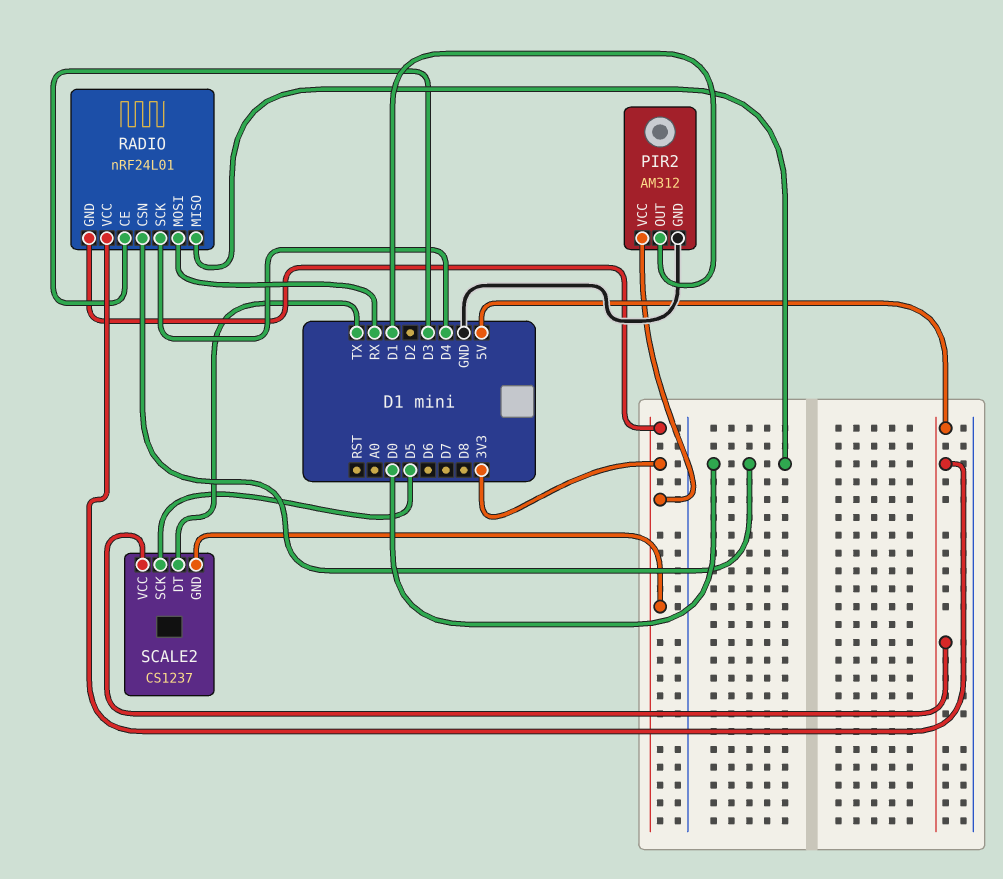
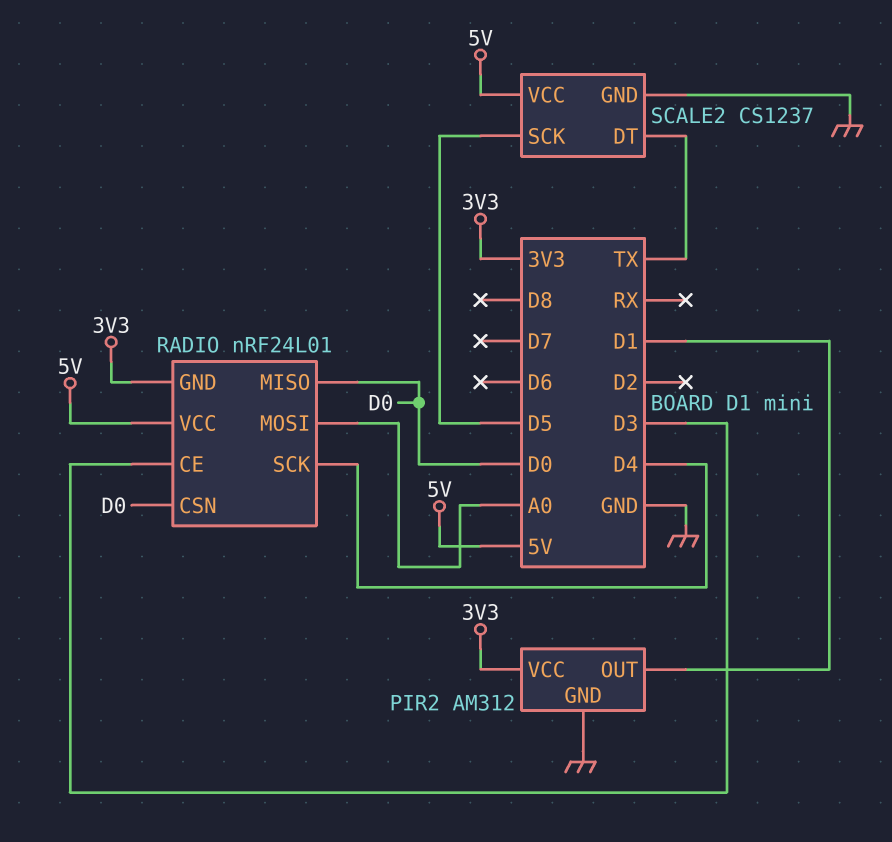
RADIO pin MOSI: RX -> A0
SCALE2 pin GND: 3V3 -> GND

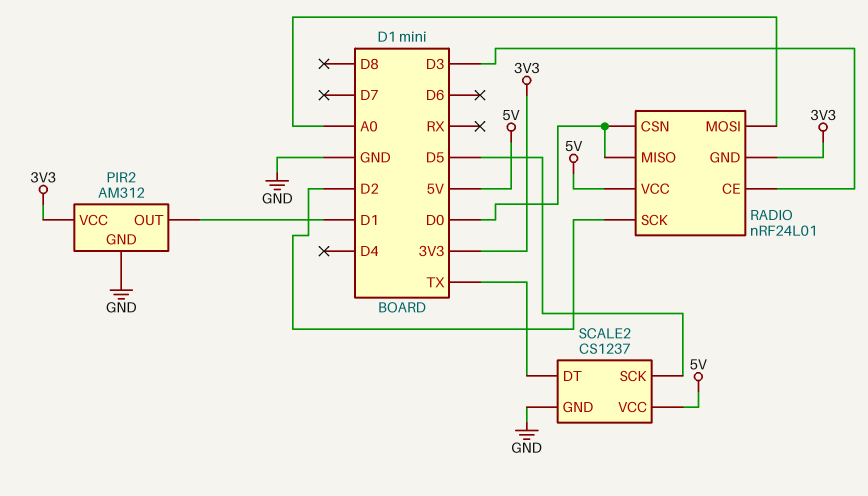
RADIO pin SCK: D4 -> D2

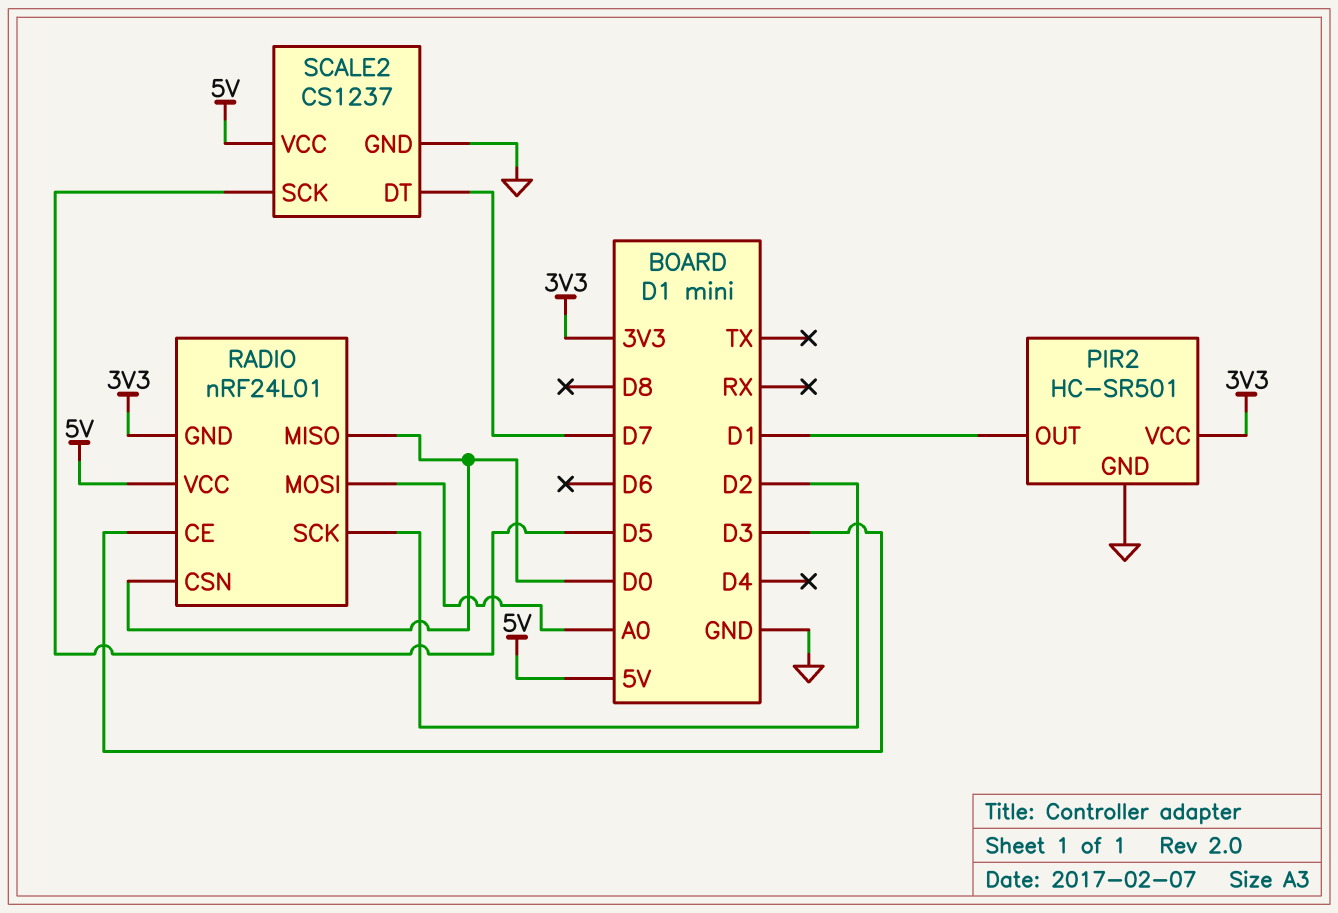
PIR2: AM312 -> HC-SR501
SCALE2 pin DT: TX -> D7

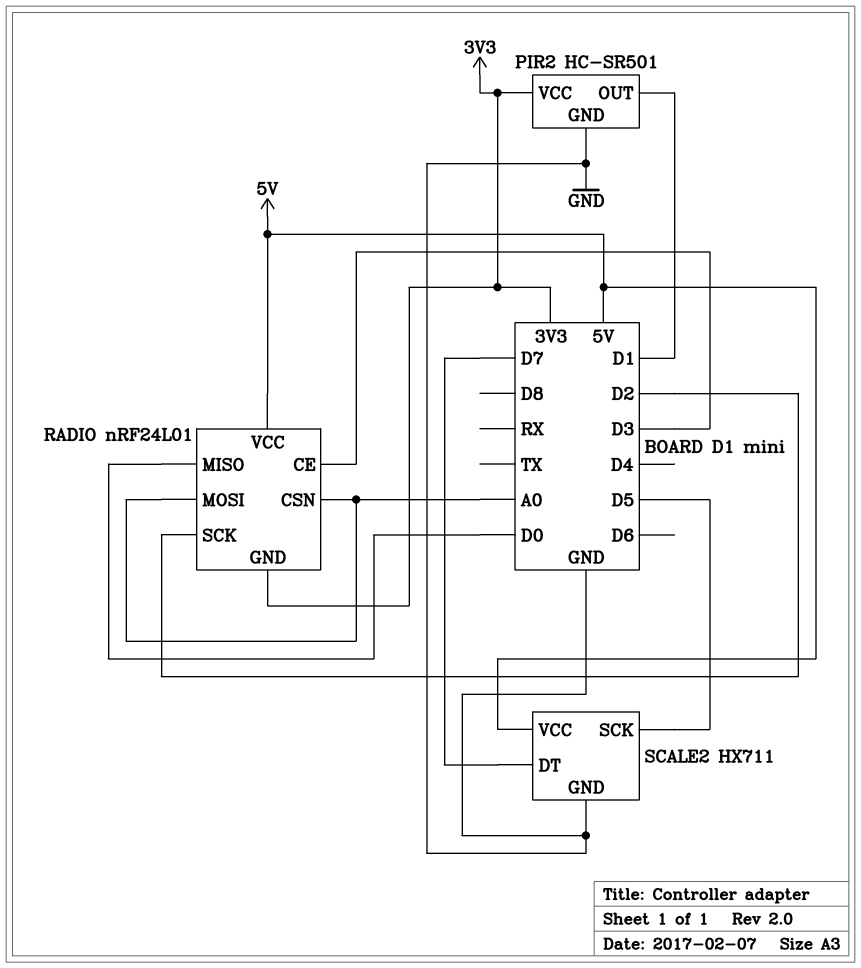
RADIO pin CSN: D0 -> A0
SCALE2: CS1237 -> HX711

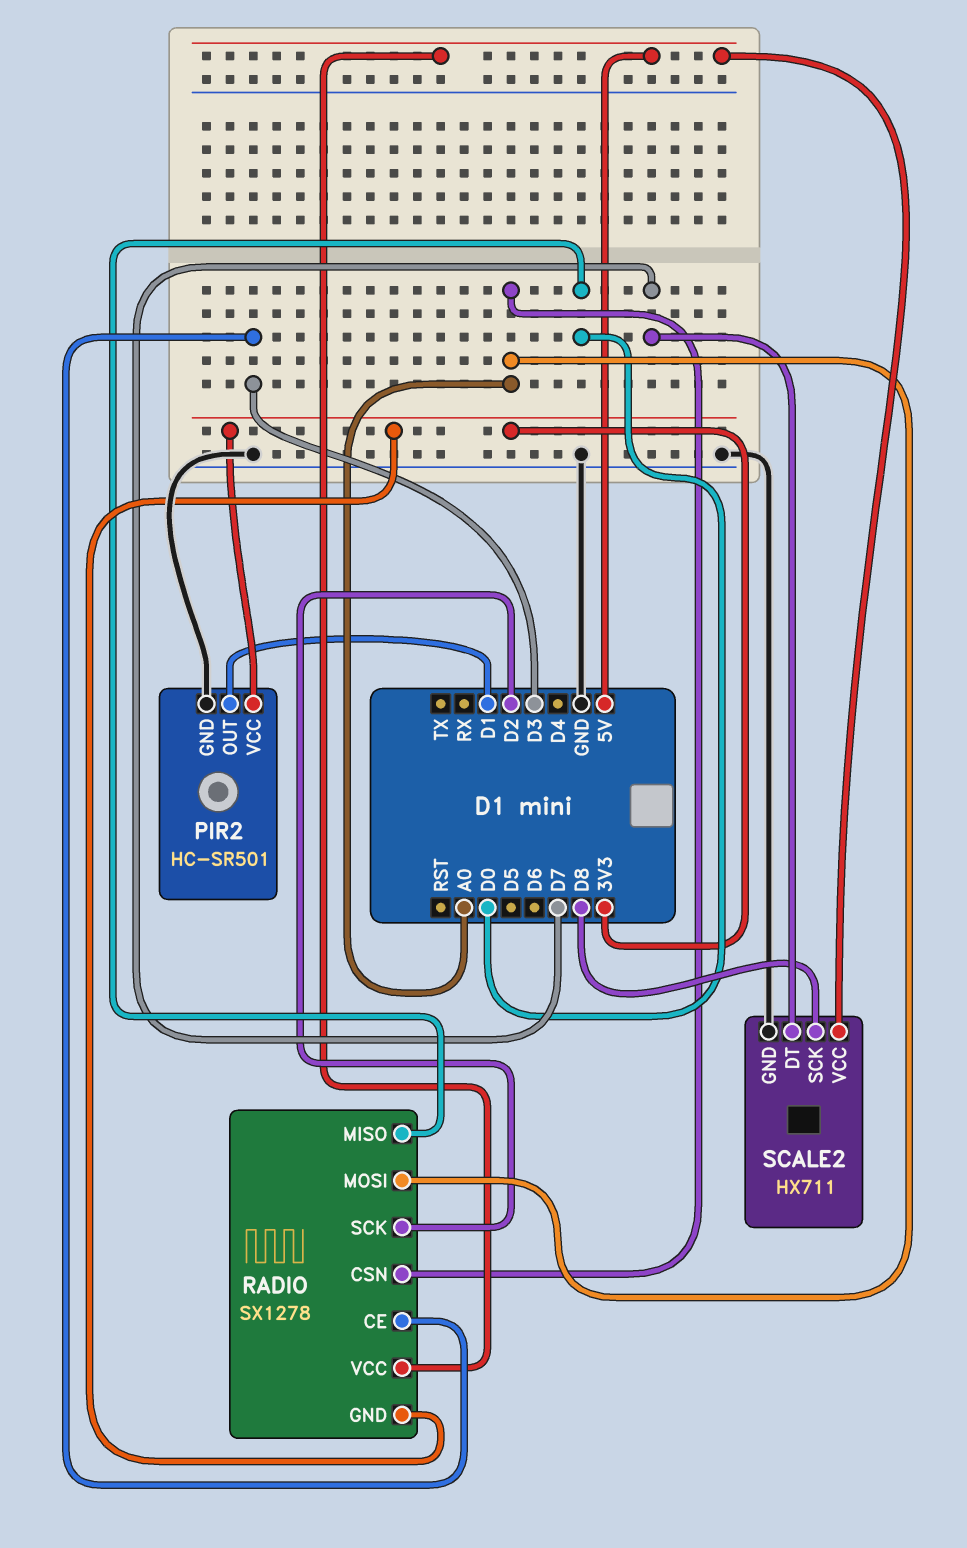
RADIO: nRF24L01 -> SX1278
SCALE2 pin SCK: D5 -> D8

